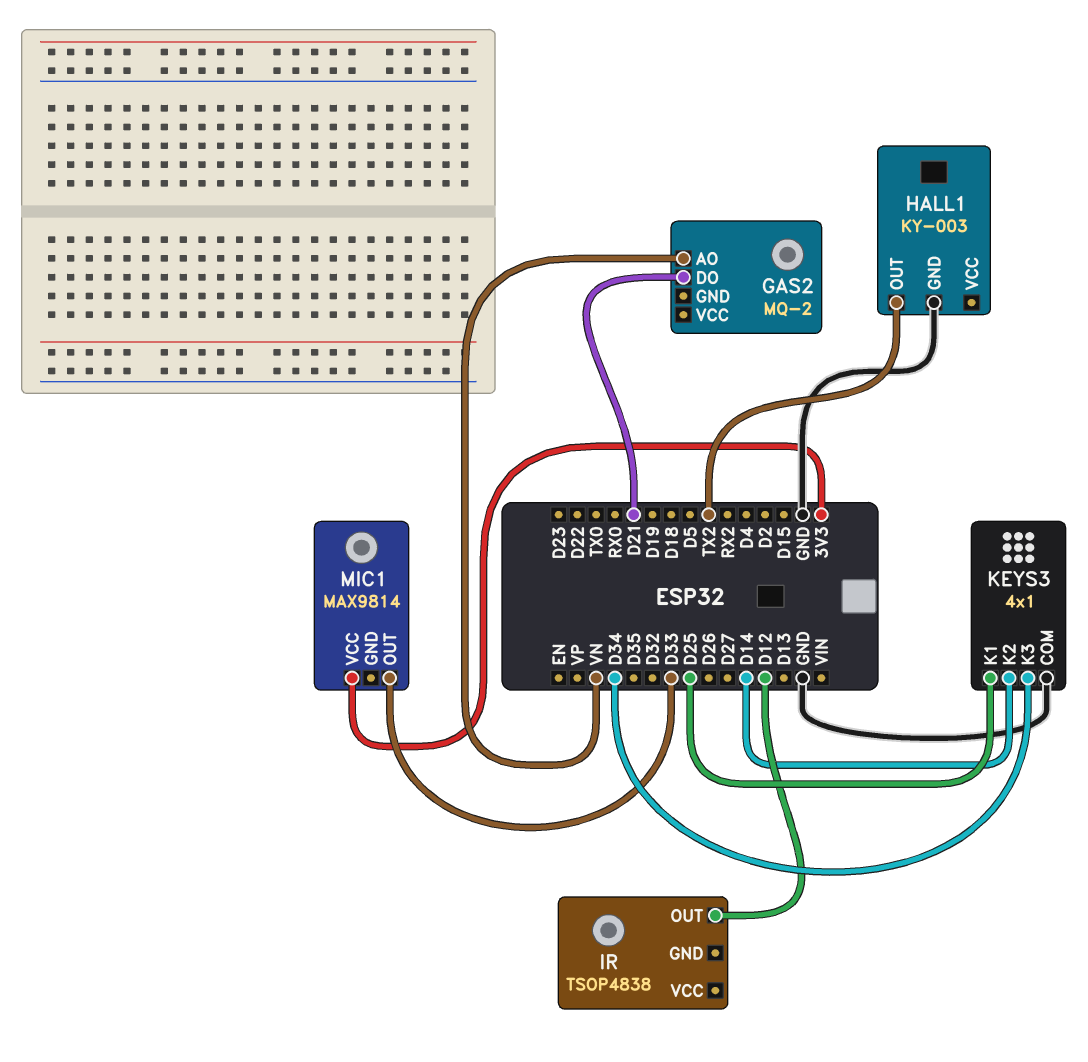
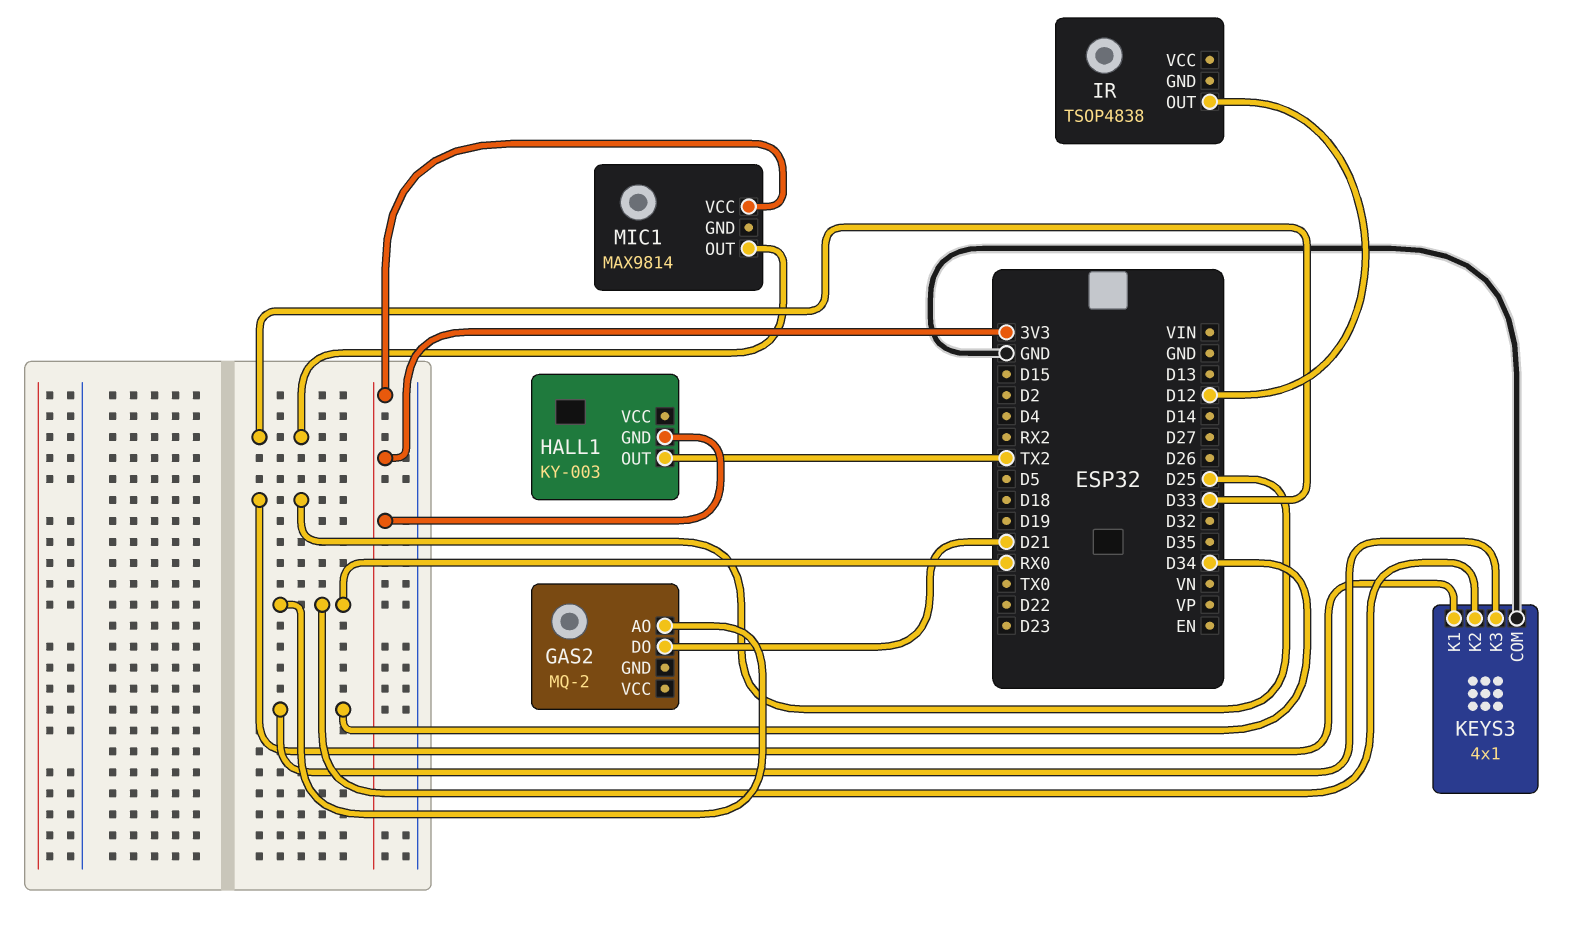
GAS2 pin AO: VN -> RX0
HALL1 pin GND: GND -> 3V3
KEYS3 pin K2: D14 -> RX0

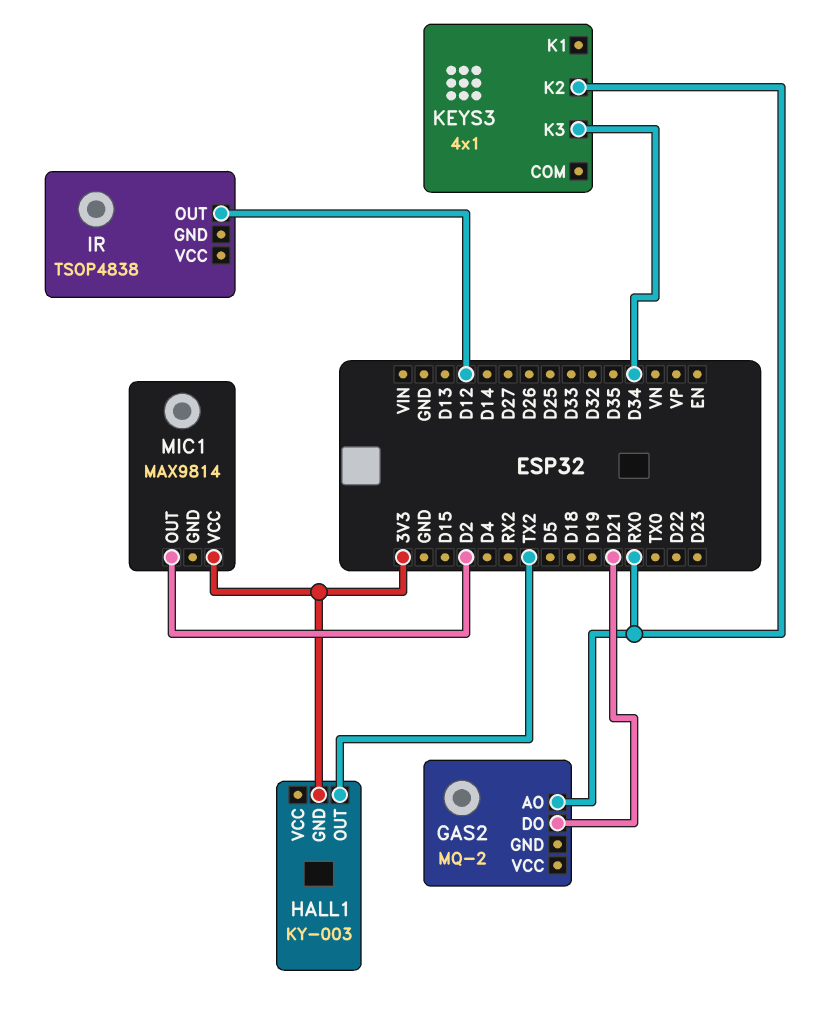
KEYS3 pin COM: GND -> none
KEYS3 pin K1: D25 -> none
MIC1 pin OUT: D33 -> D2

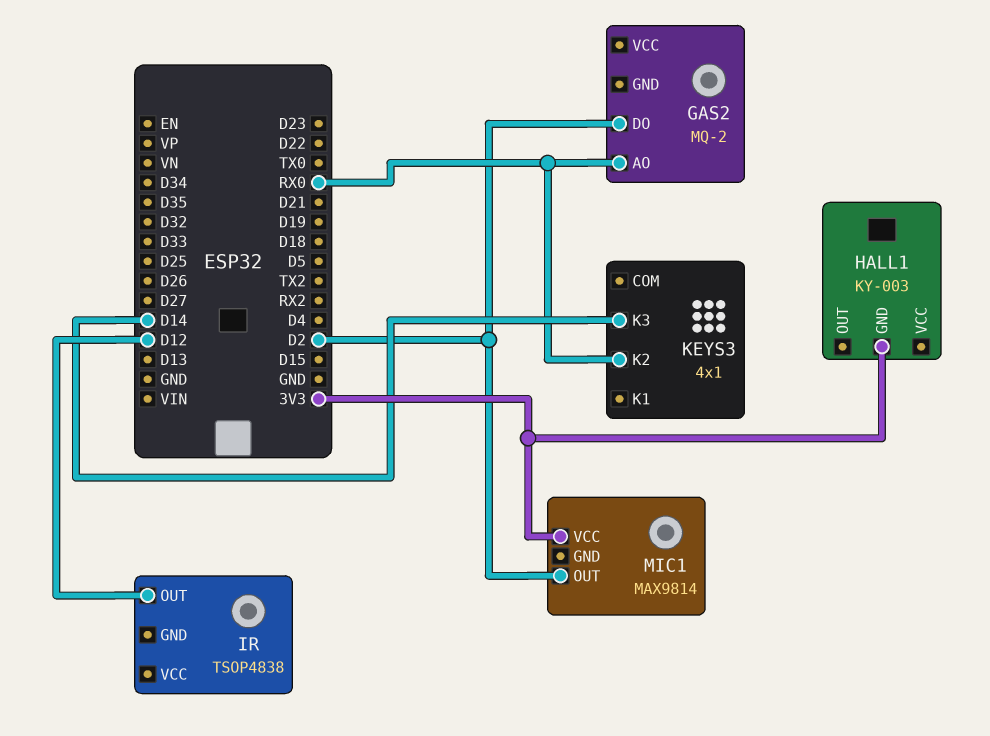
GAS2 pin DO: D21 -> D2
HALL1 pin OUT: TX2 -> none
KEYS3 pin K3: D34 -> D14

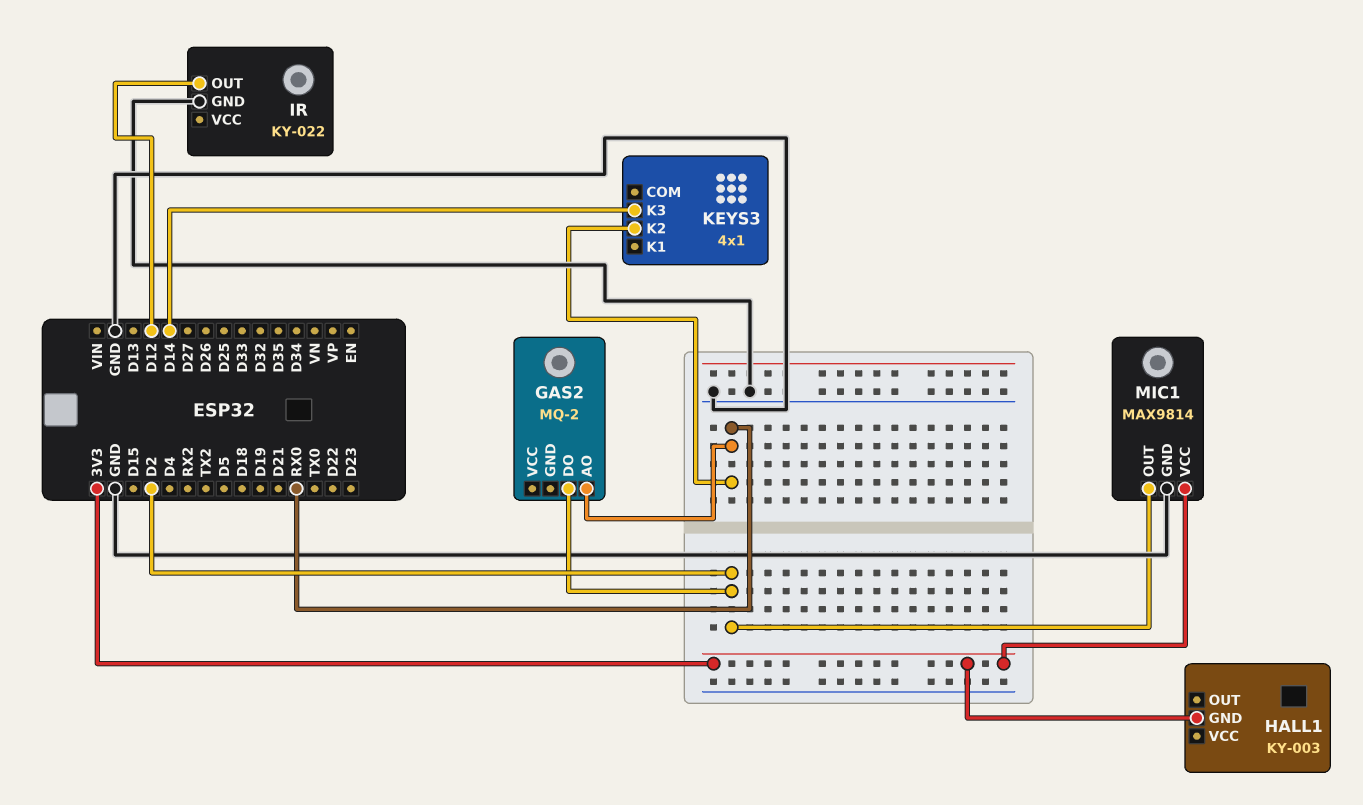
IR: TSOP4838 -> KY-022
IR pin GND: none -> GND
MIC1 pin GND: none -> GND

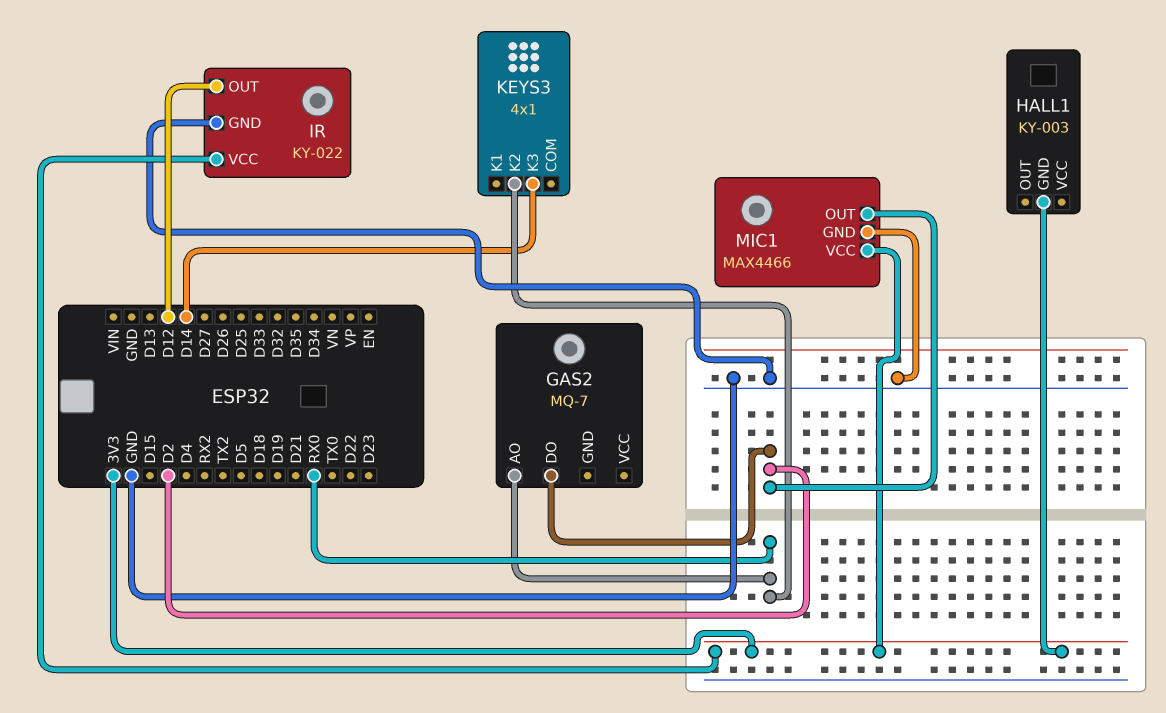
GAS2: MQ-2 -> MQ-7
IR pin VCC: none -> 3V3
MIC1: MAX9814 -> MAX4466

